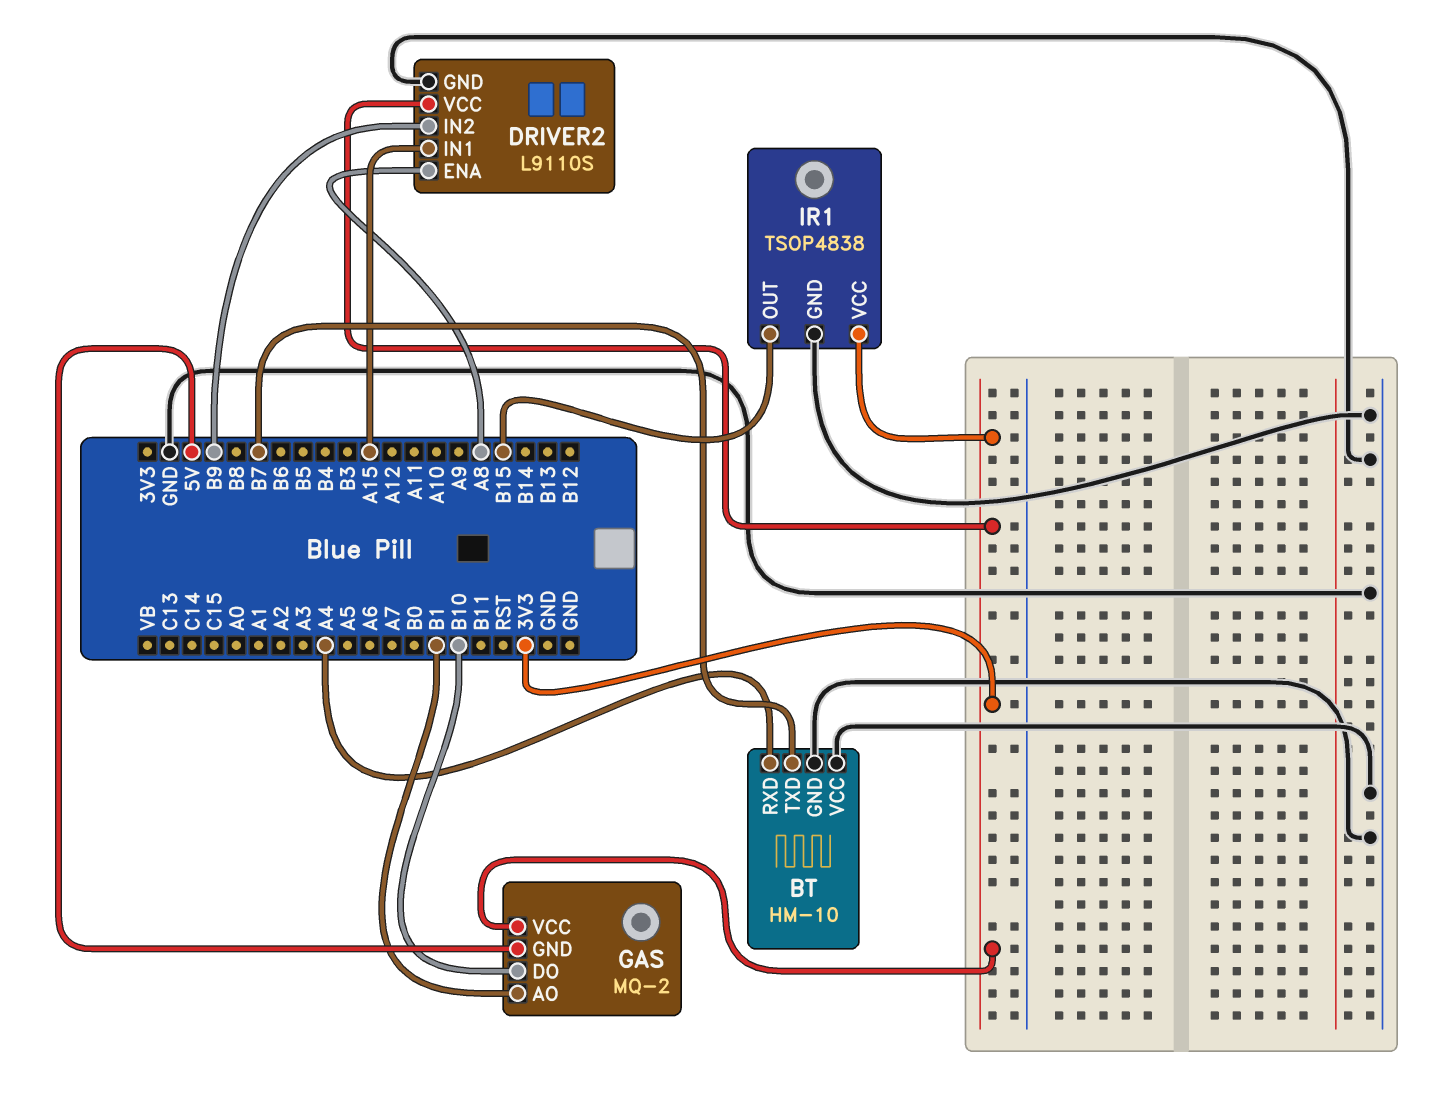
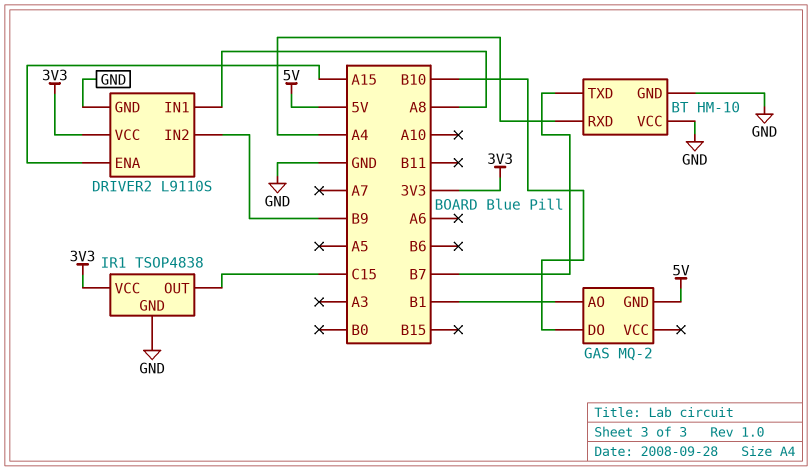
DRIVER2 pin ENA: A8 -> A15
DRIVER2 pin IN1: A15 -> A8
GAS pin VCC: 3V3 -> none
IR1 pin OUT: B15 -> C15

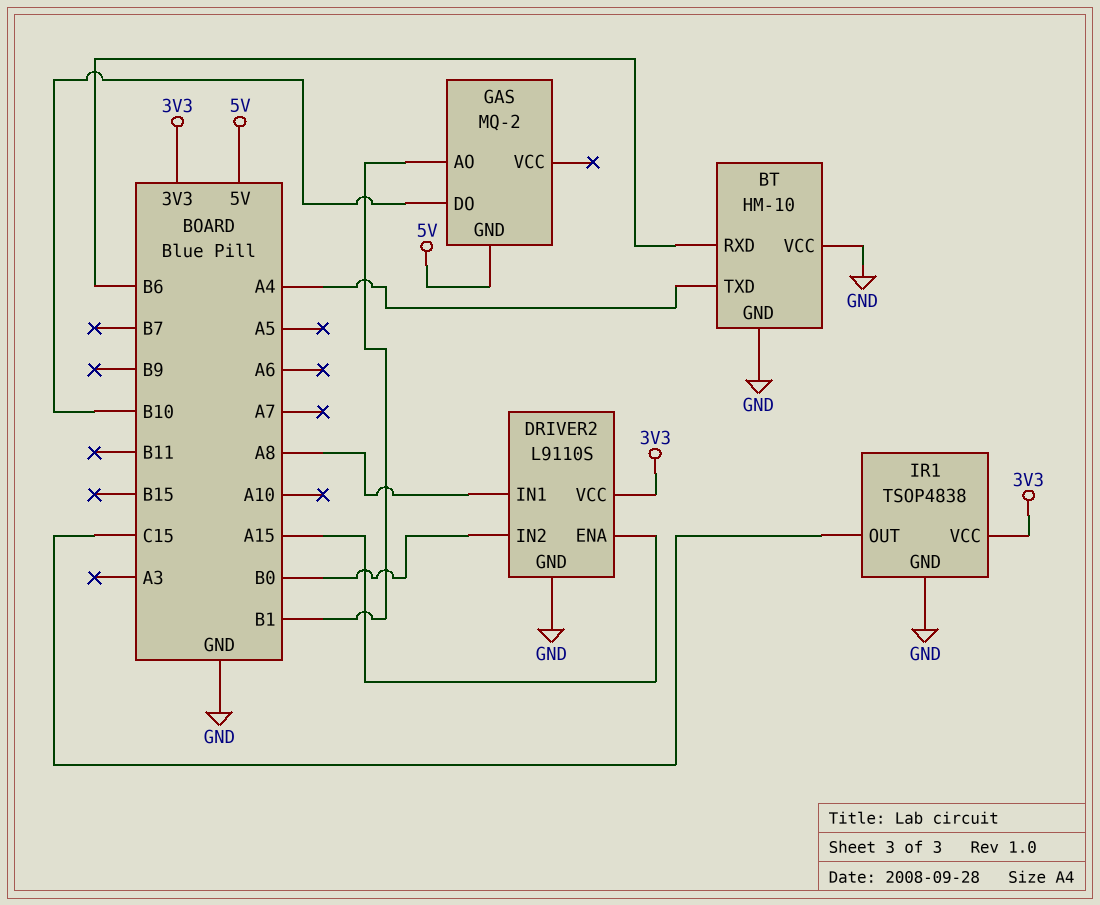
BT pin RXD: A4 -> B6
BT pin TXD: B7 -> A4
DRIVER2 pin IN2: B9 -> B0

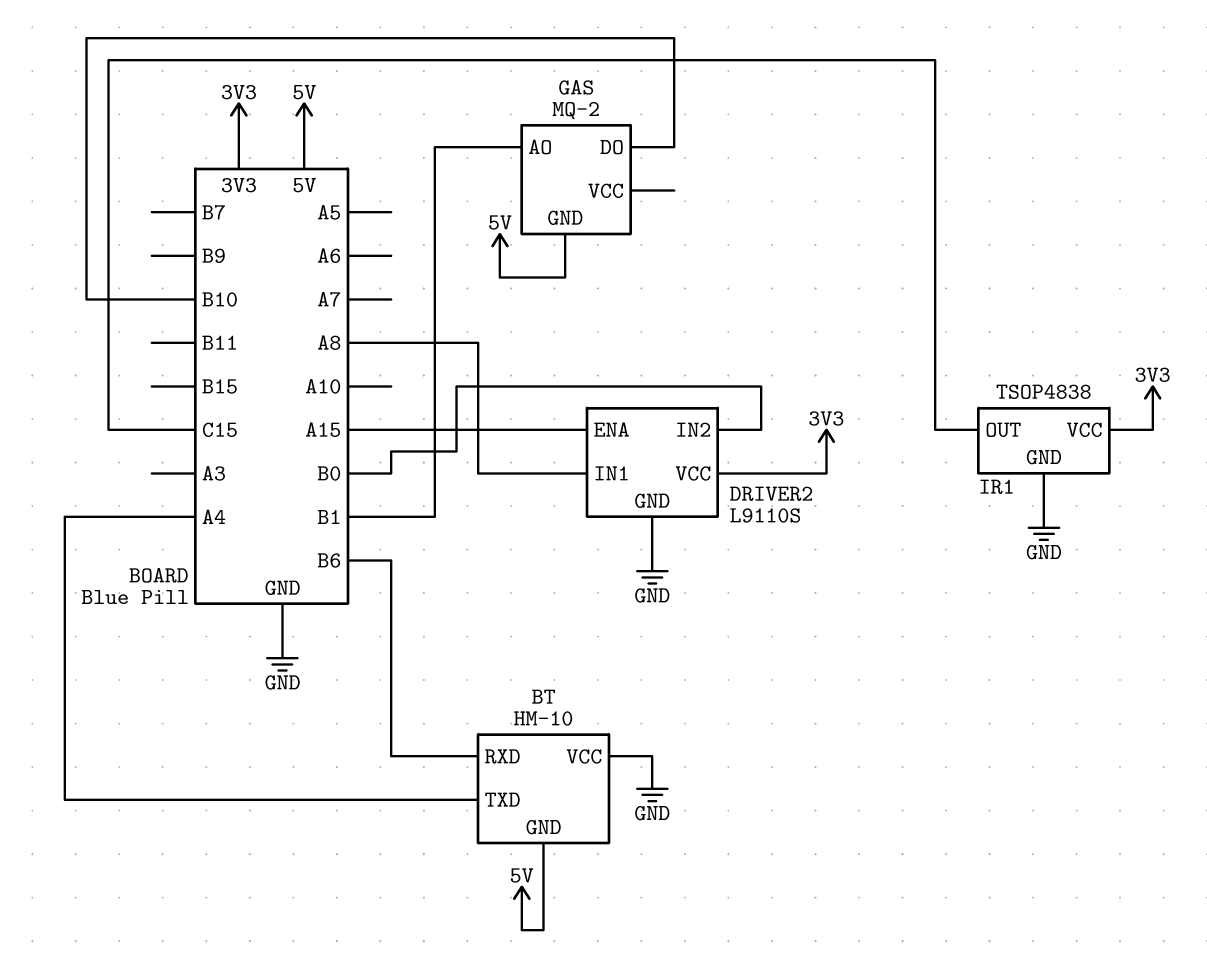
BT pin GND: GND -> 5V

